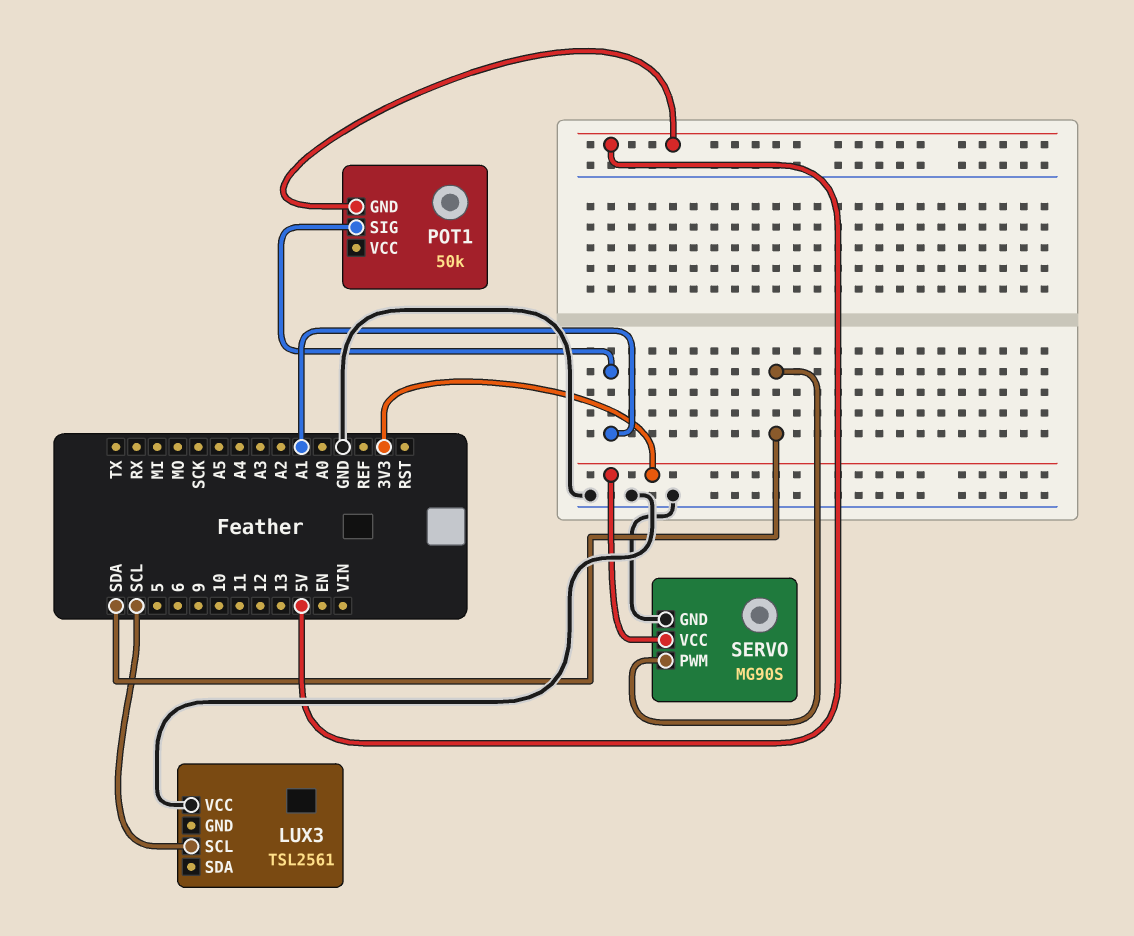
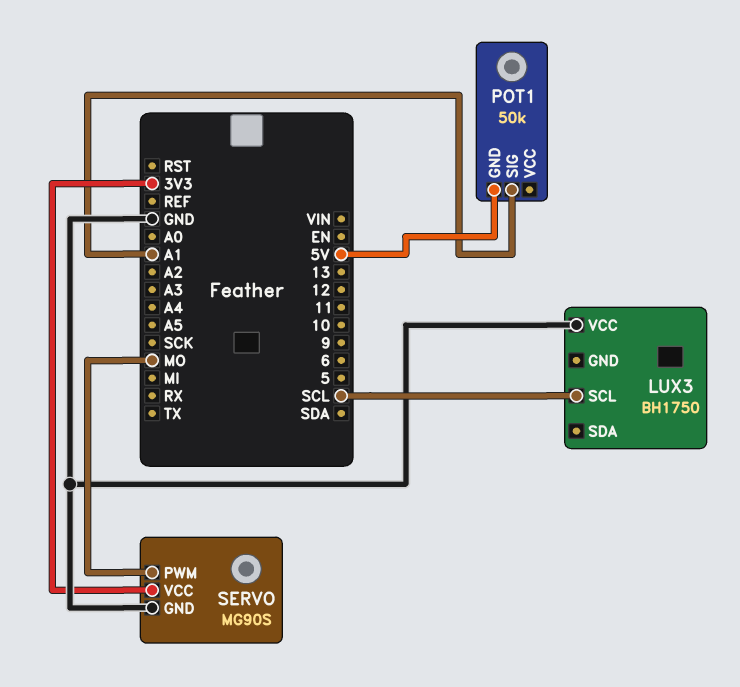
LUX3: TSL2561 -> BH1750
SERVO pin PWM: SDA -> MO

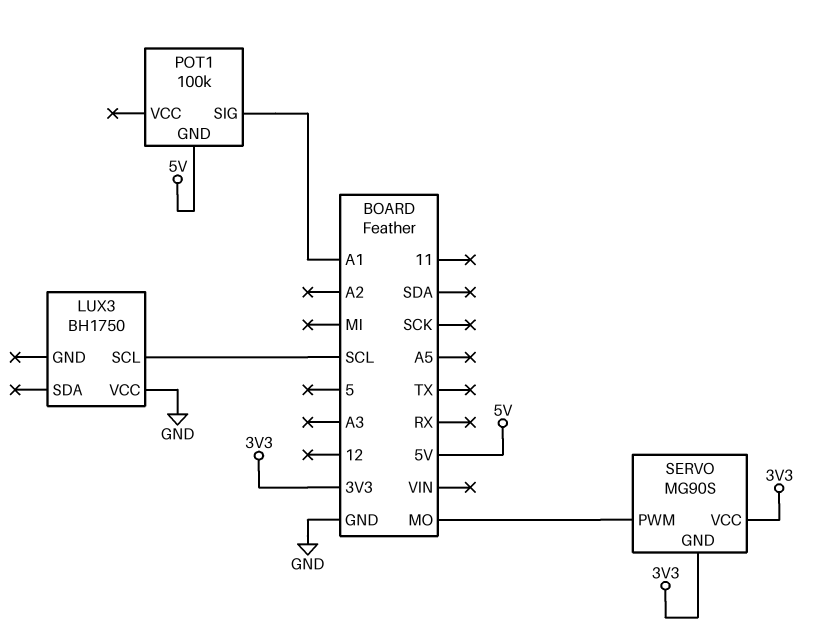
POT1: 50k -> 100k
SERVO pin GND: GND -> 3V3

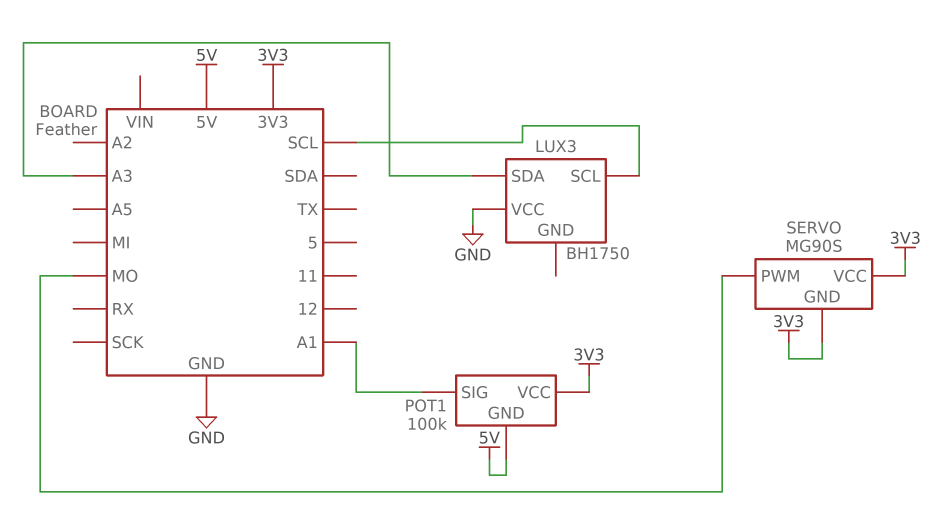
LUX3 pin SDA: none -> A3
POT1 pin VCC: none -> 3V3

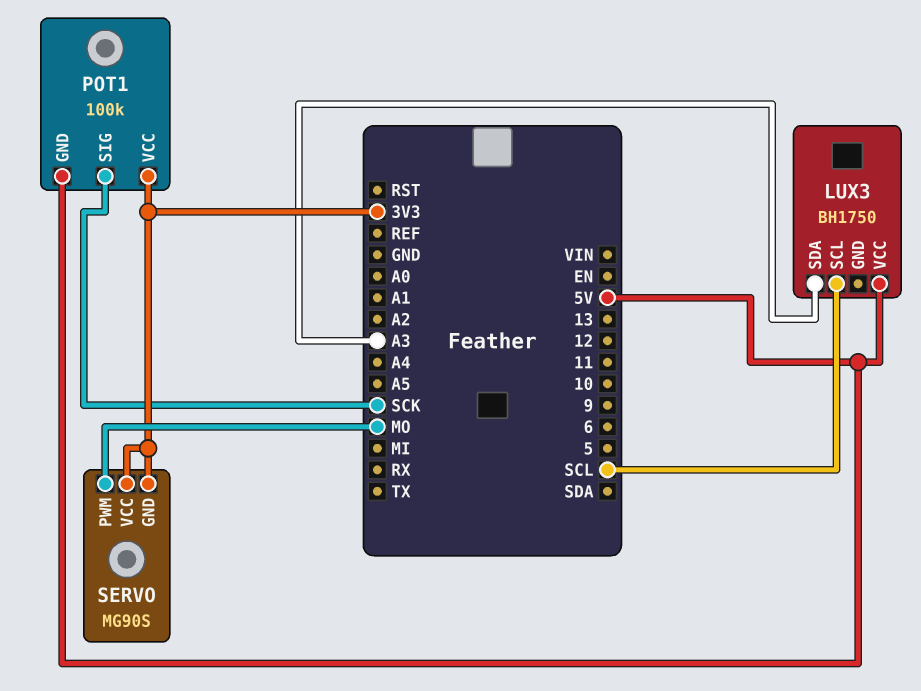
LUX3 pin VCC: GND -> 5V
POT1 pin SIG: A1 -> SCK

